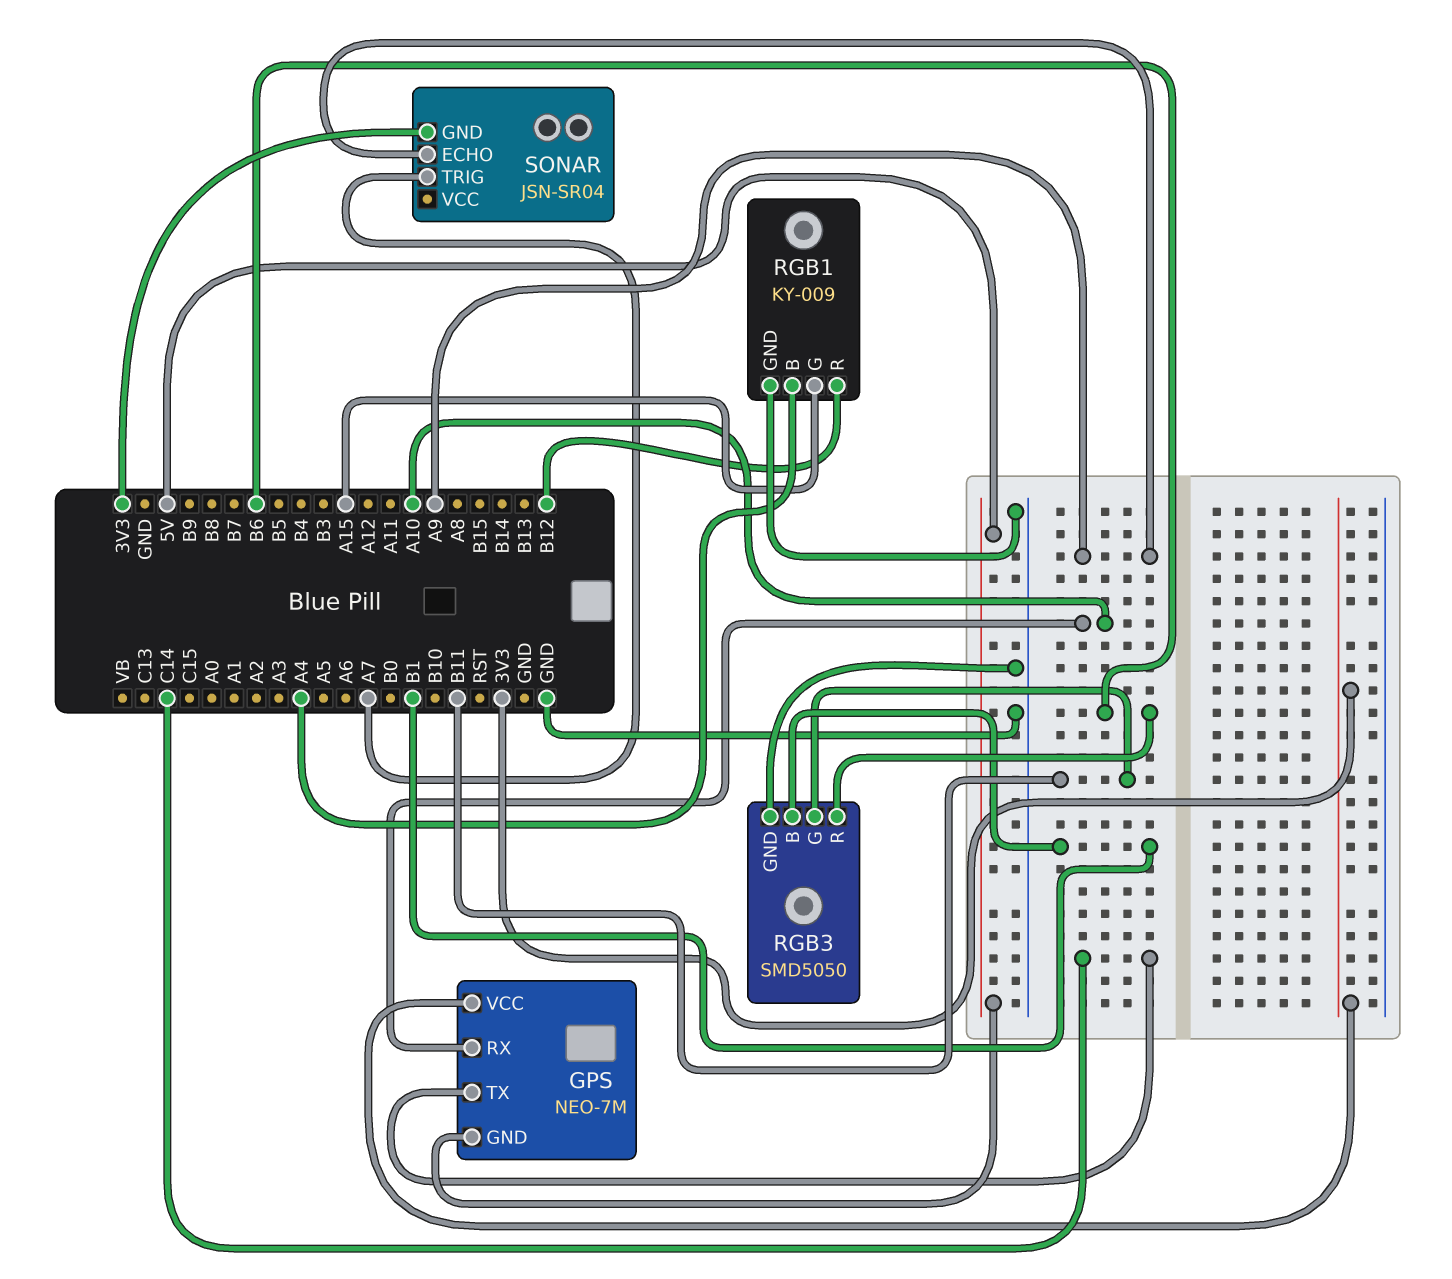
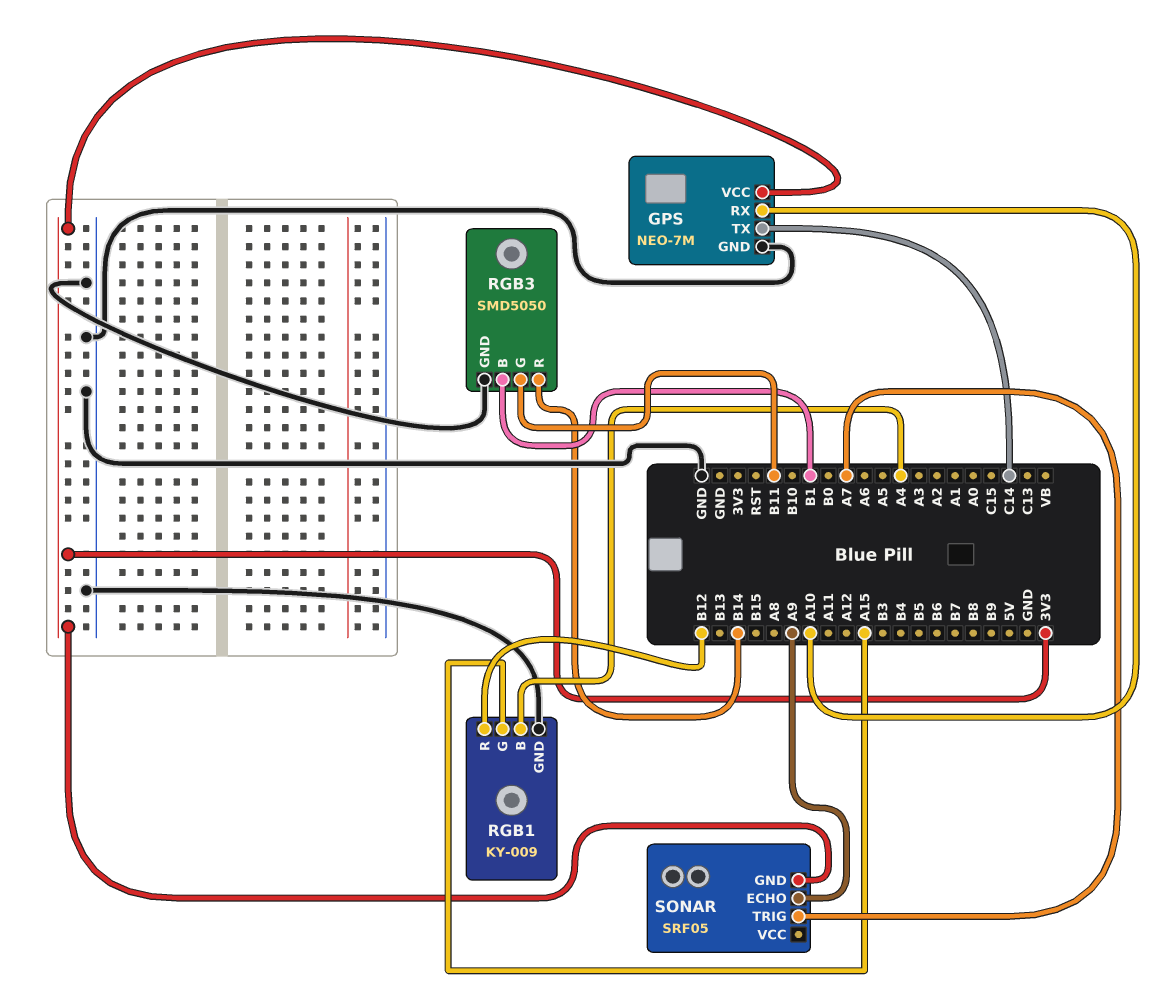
GPS pin GND: 5V -> GND
RGB3 pin R: B6 -> B14
SONAR: JSN-SR04 -> SRF05

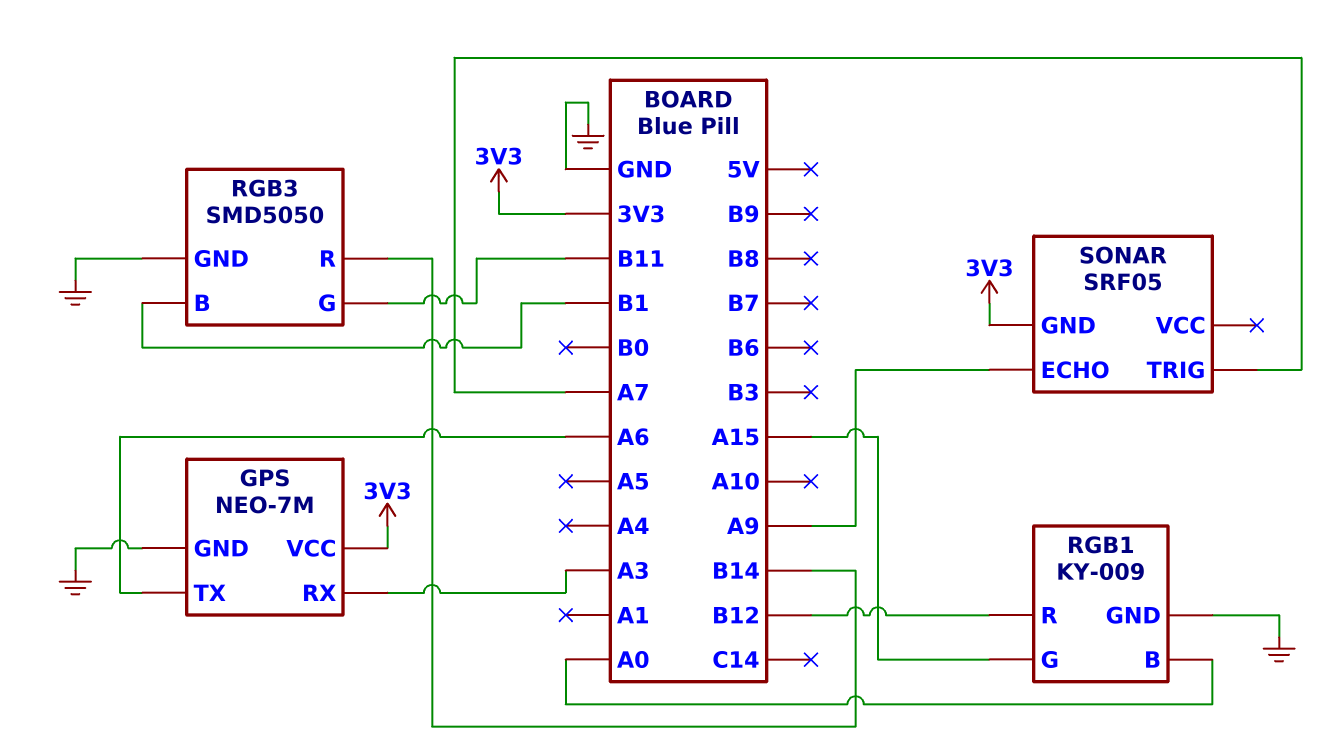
GPS pin RX: A10 -> A3
GPS pin TX: C14 -> A6
RGB1 pin B: A4 -> A0

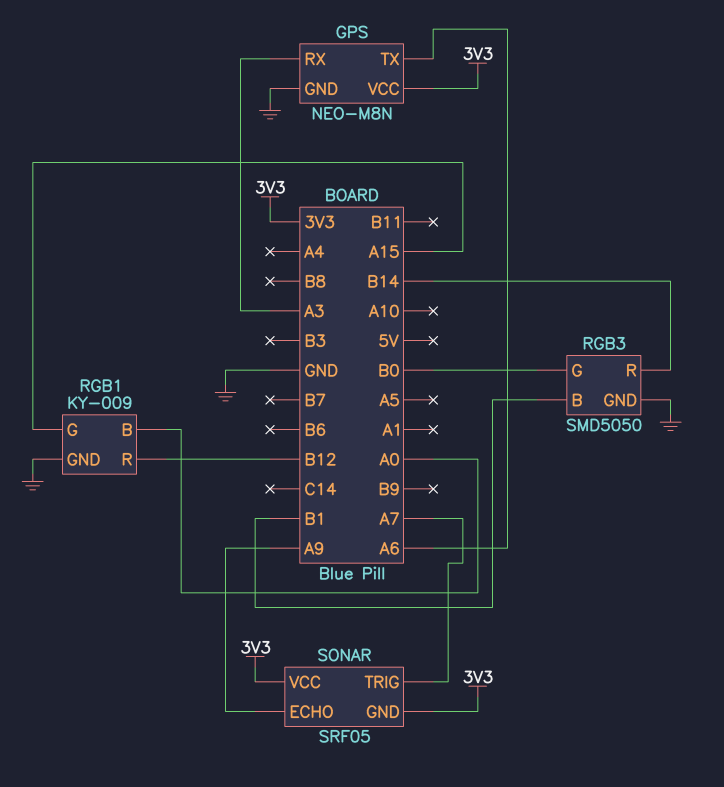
GPS: NEO-7M -> NEO-M8N
RGB3 pin G: B11 -> B0
SONAR pin VCC: none -> 3V3

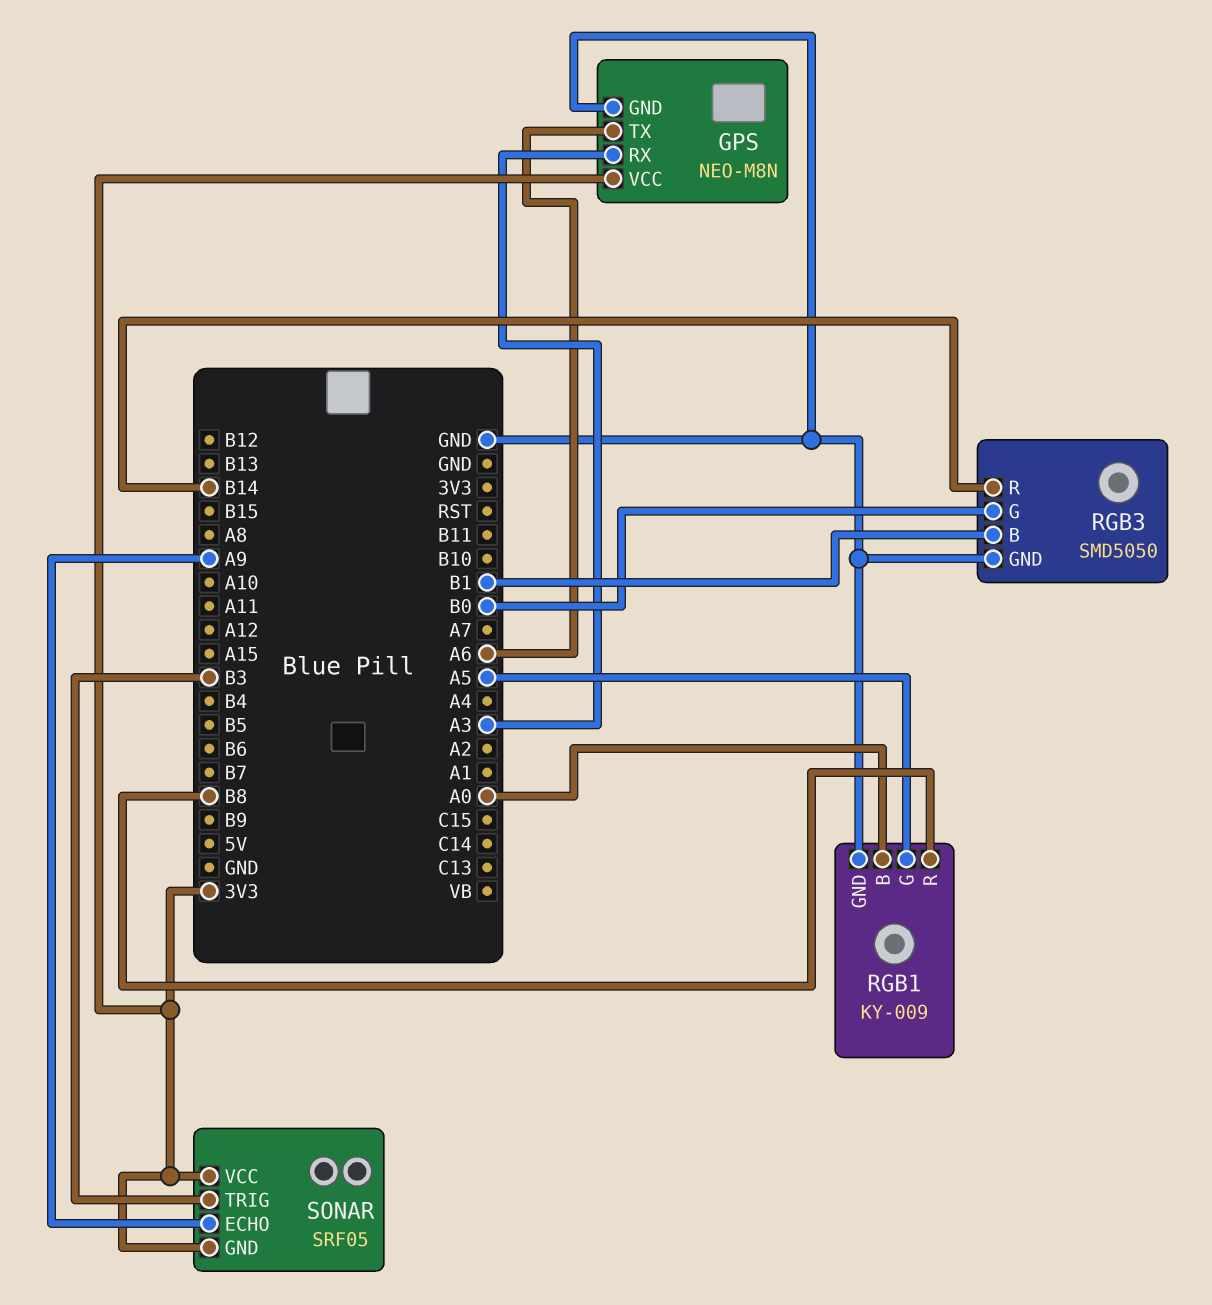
RGB1 pin G: A15 -> A5
RGB1 pin R: B12 -> B8
SONAR pin TRIG: A7 -> B3

